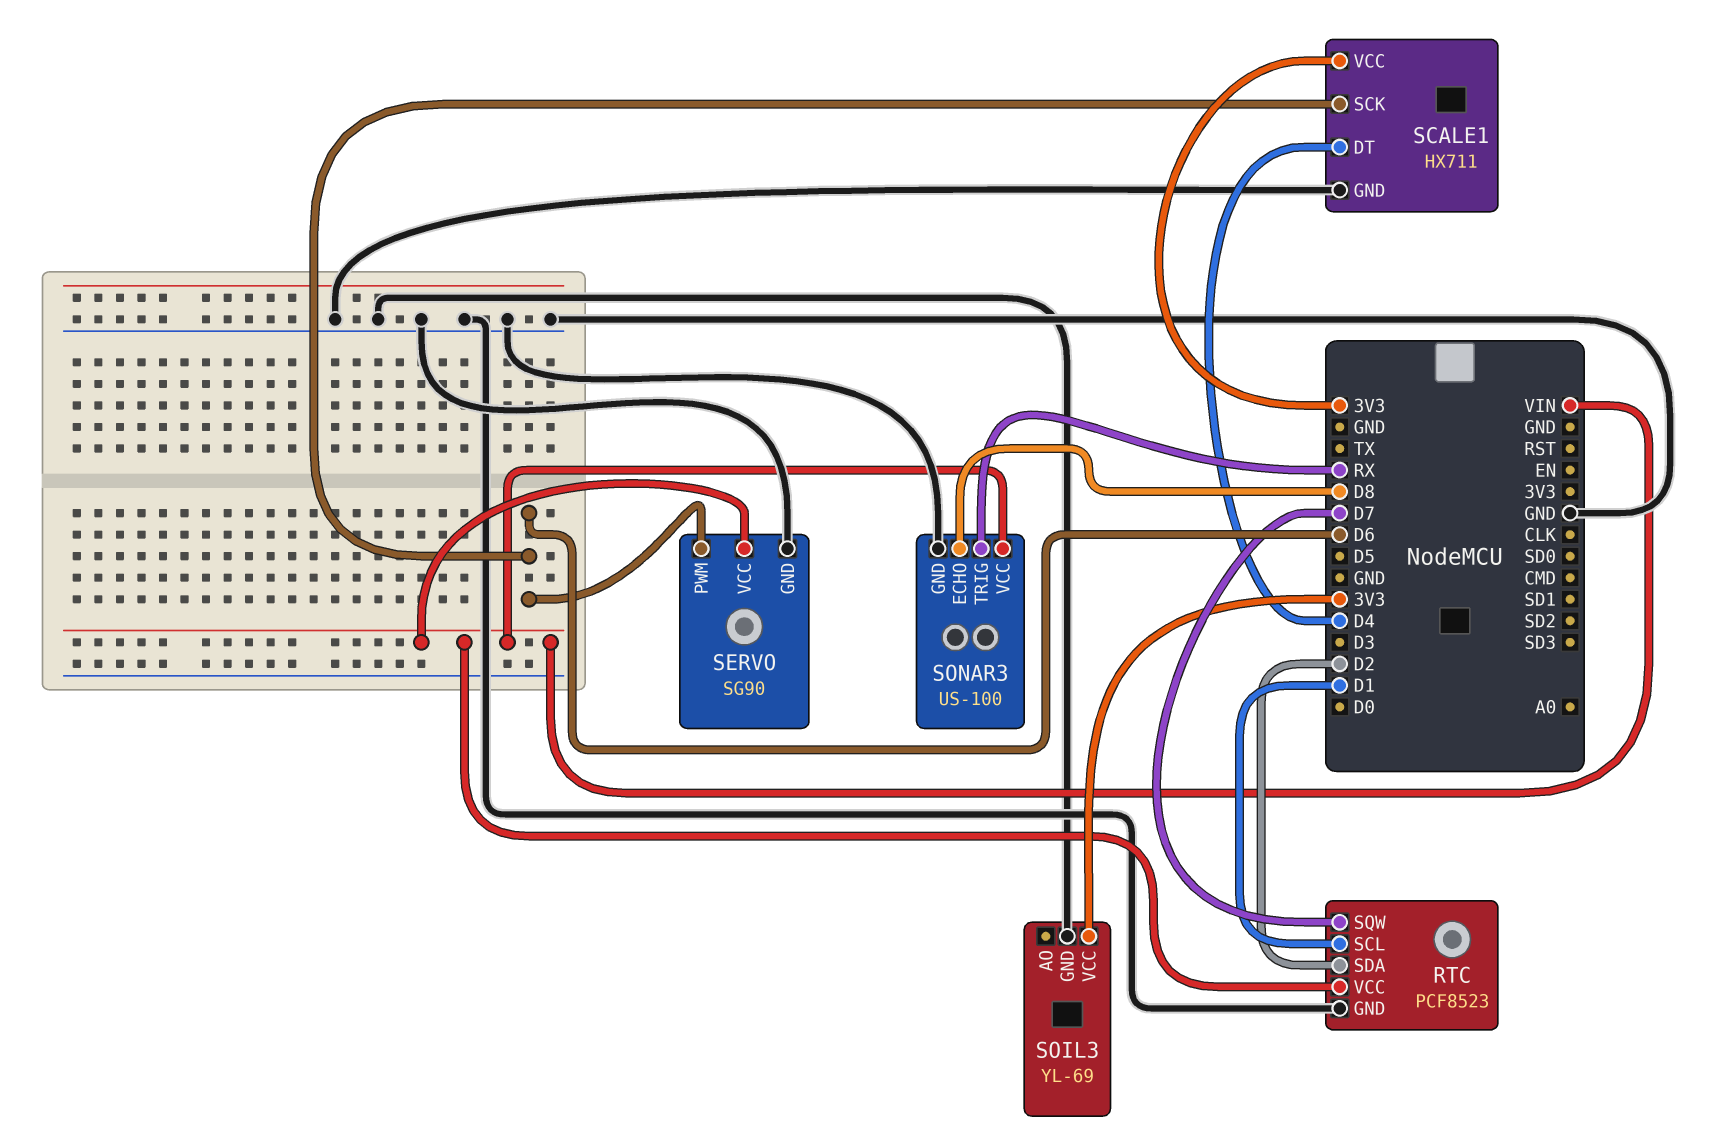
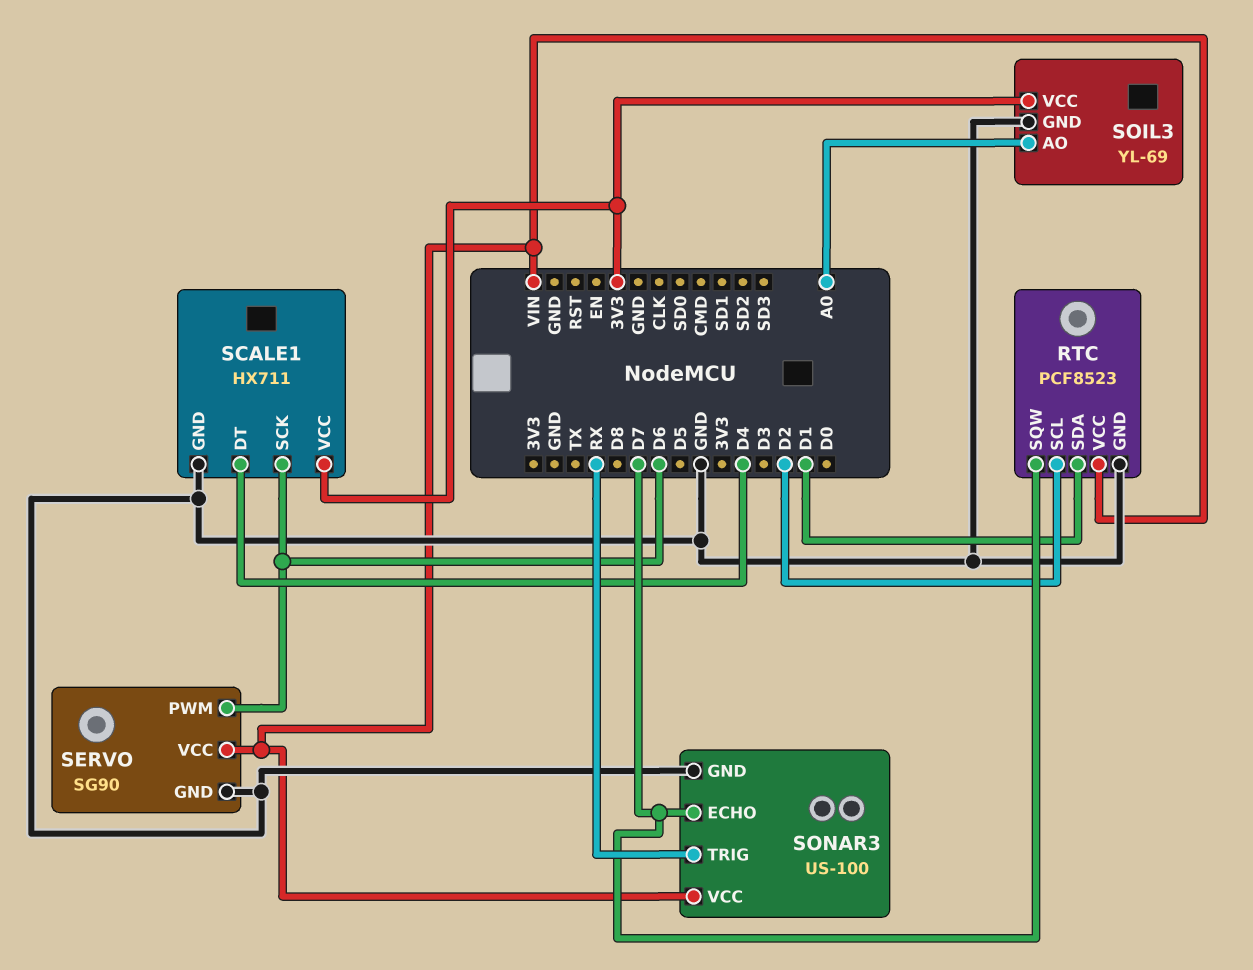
RTC pin SCL: D1 -> D2
RTC pin SDA: D2 -> D1
SOIL3 pin AO: none -> A0
SONAR3 pin ECHO: D8 -> D7

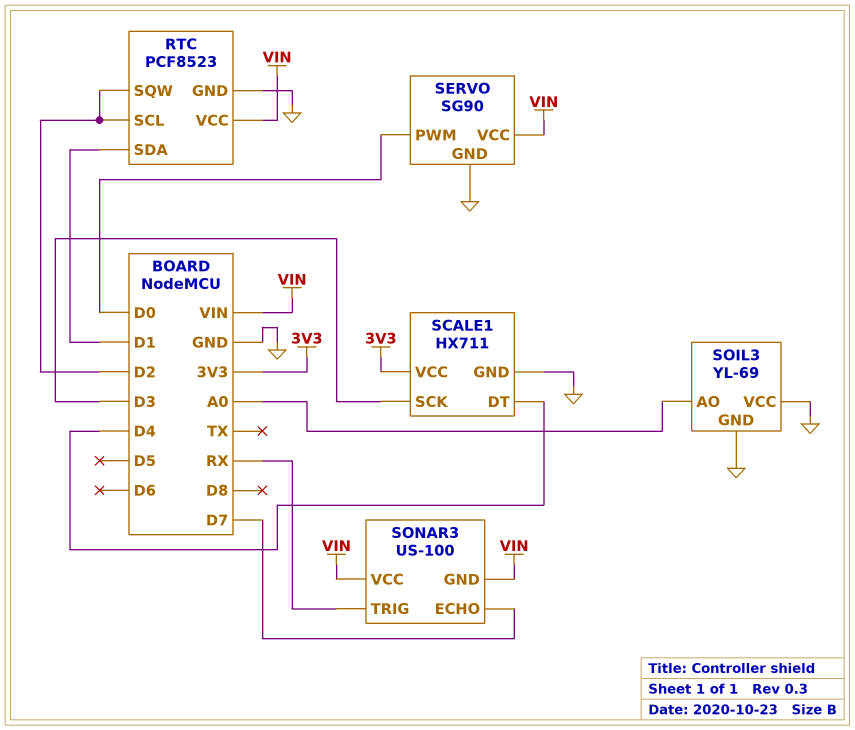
RTC pin SQW: D7 -> D2
SCALE1 pin SCK: D6 -> D3
SERVO pin PWM: D6 -> D0
SOIL3 pin VCC: 3V3 -> GND
SONAR3 pin GND: GND -> VIN

